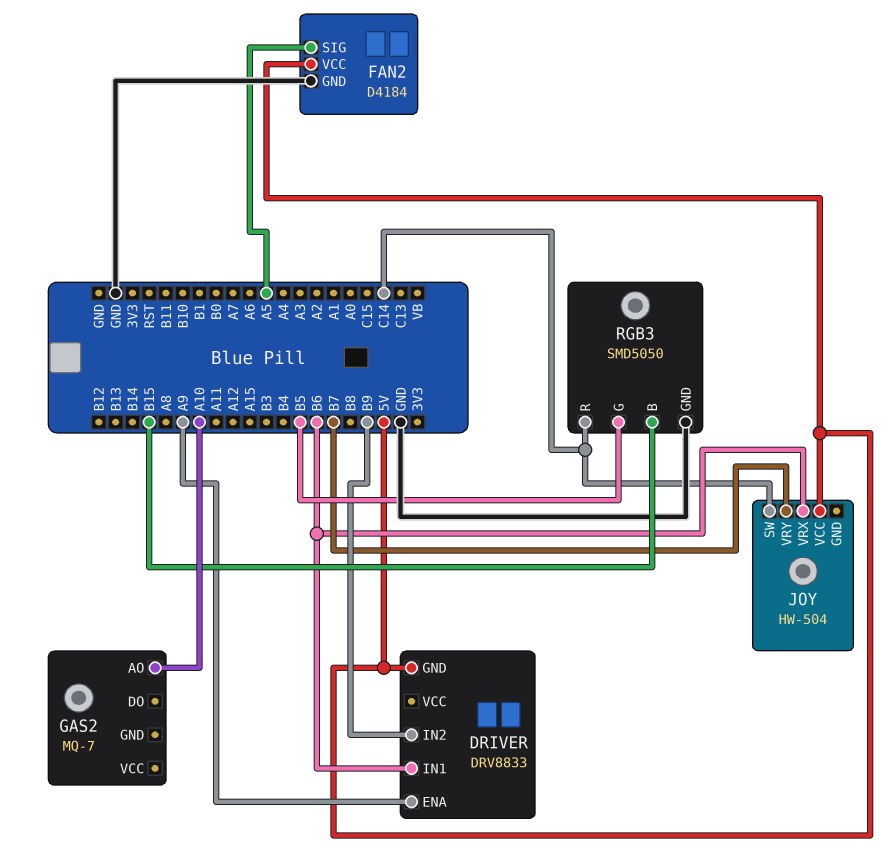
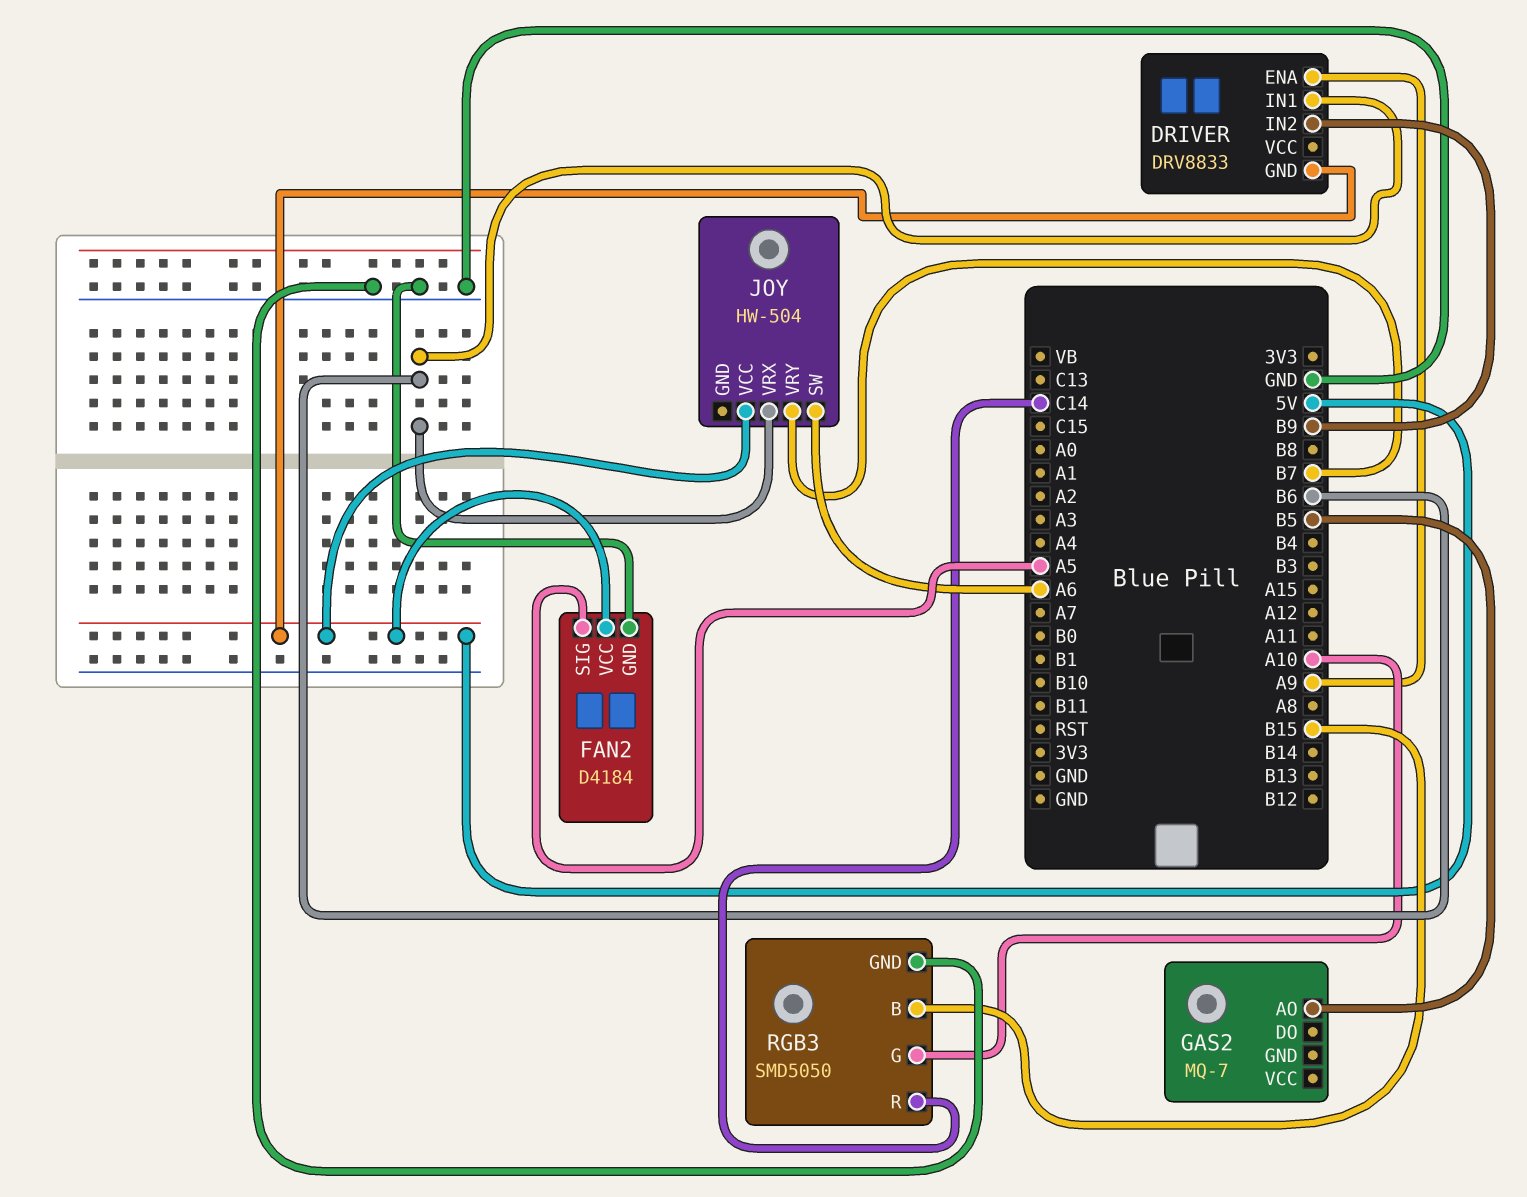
GAS2 pin AO: A10 -> B5
JOY pin SW: C14 -> A6
RGB3 pin G: B5 -> A10

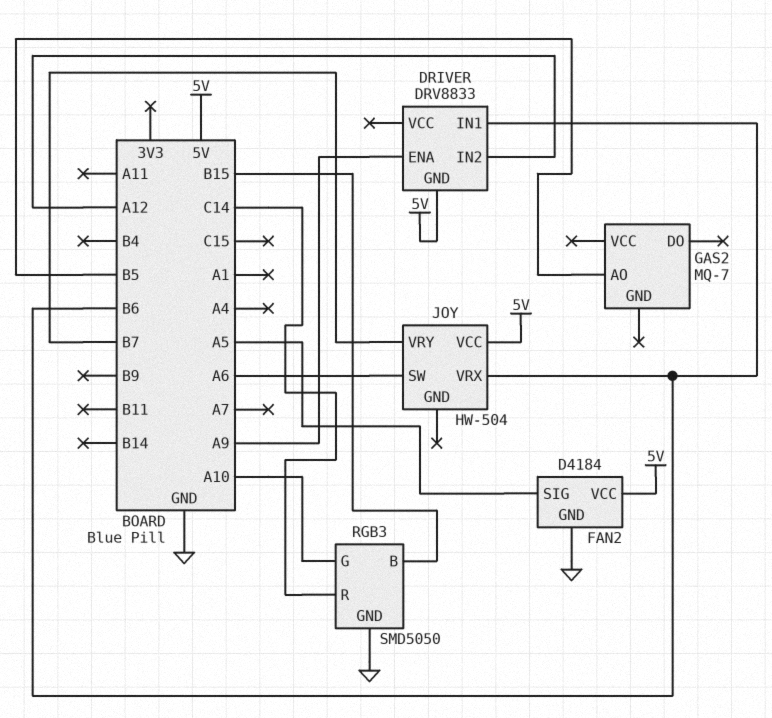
DRIVER pin IN2: B9 -> A12

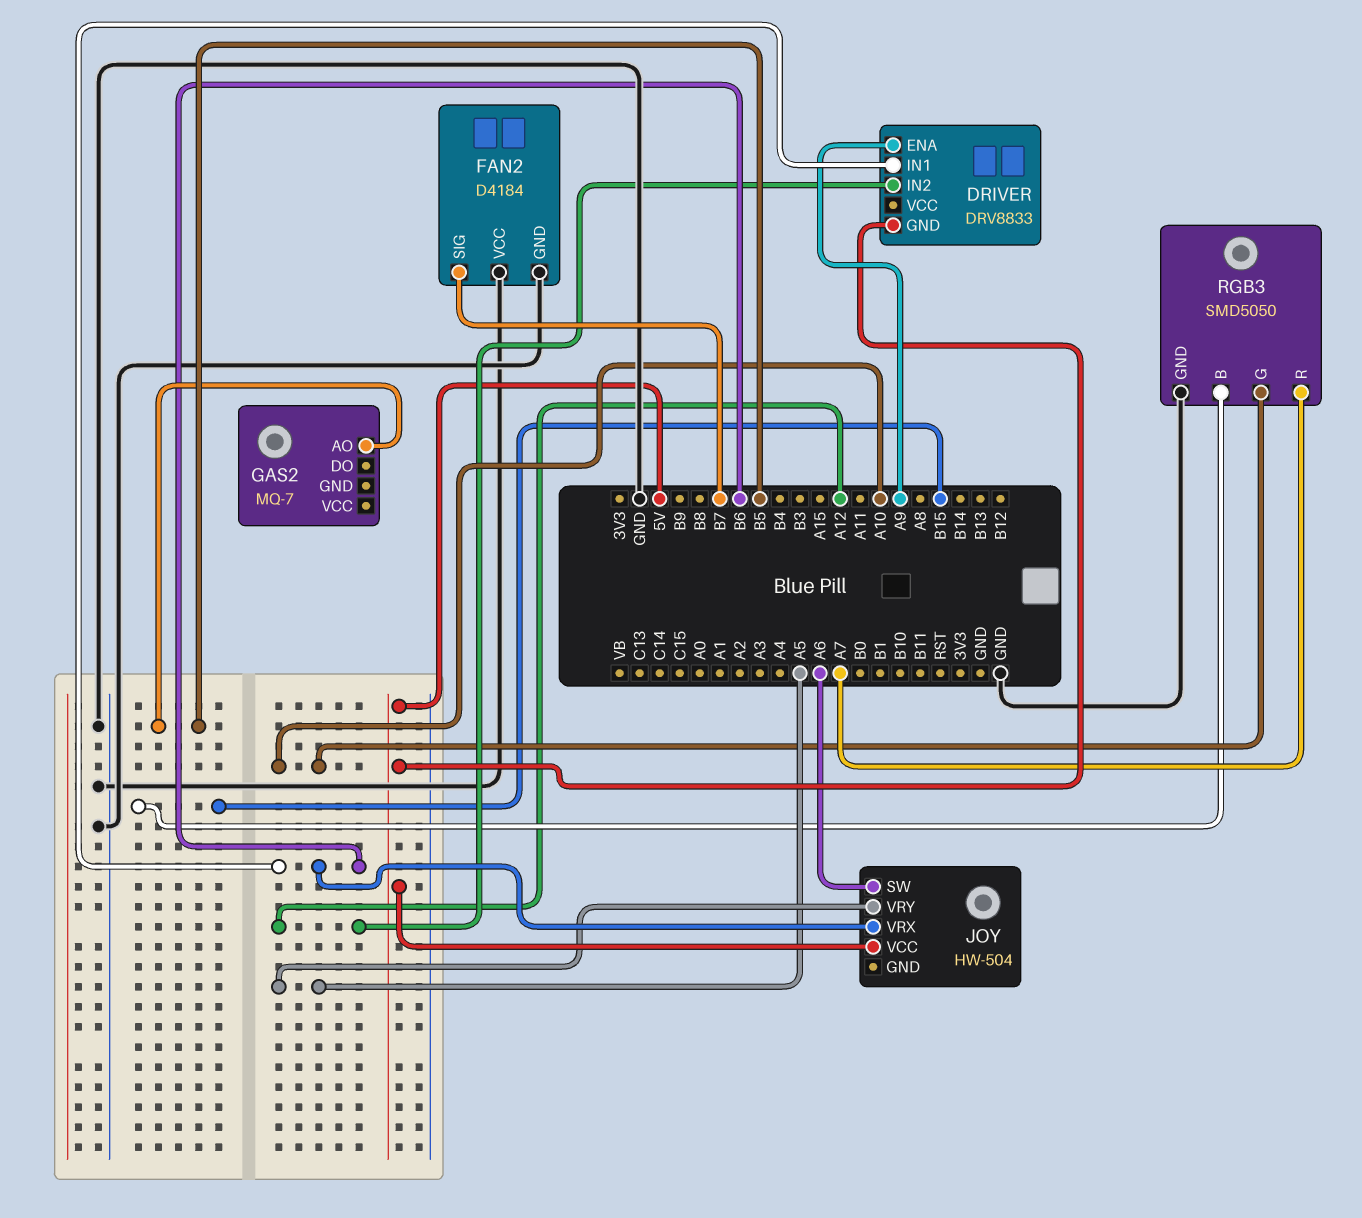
FAN2 pin SIG: A5 -> B7
FAN2 pin VCC: 5V -> GND
JOY pin VRY: B7 -> A5
RGB3 pin R: C14 -> A7

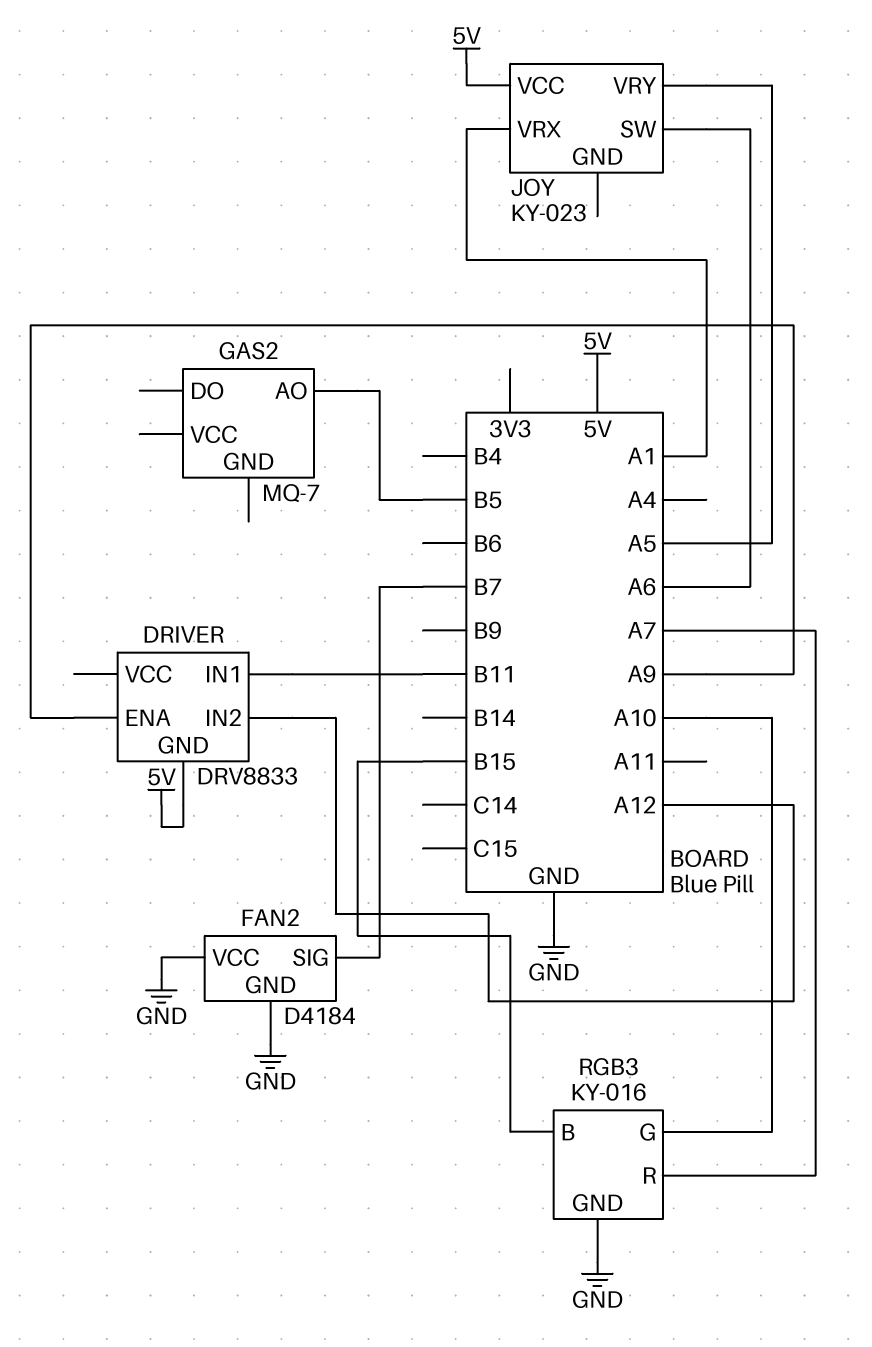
DRIVER pin IN1: B6 -> B11
JOY: HW-504 -> KY-023
JOY pin VRX: B6 -> A1
RGB3: SMD5050 -> KY-016

